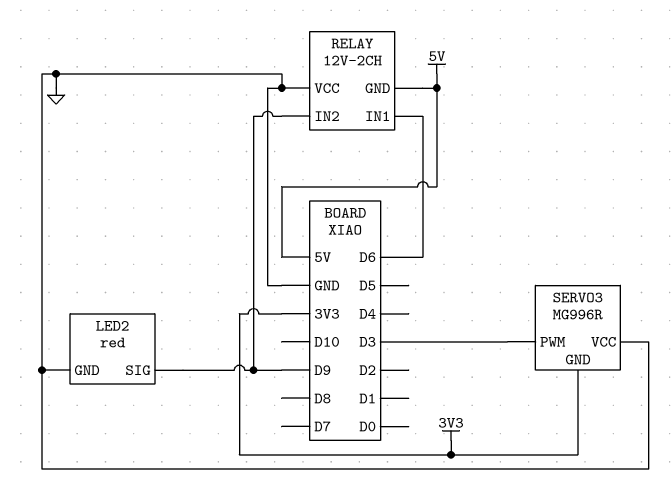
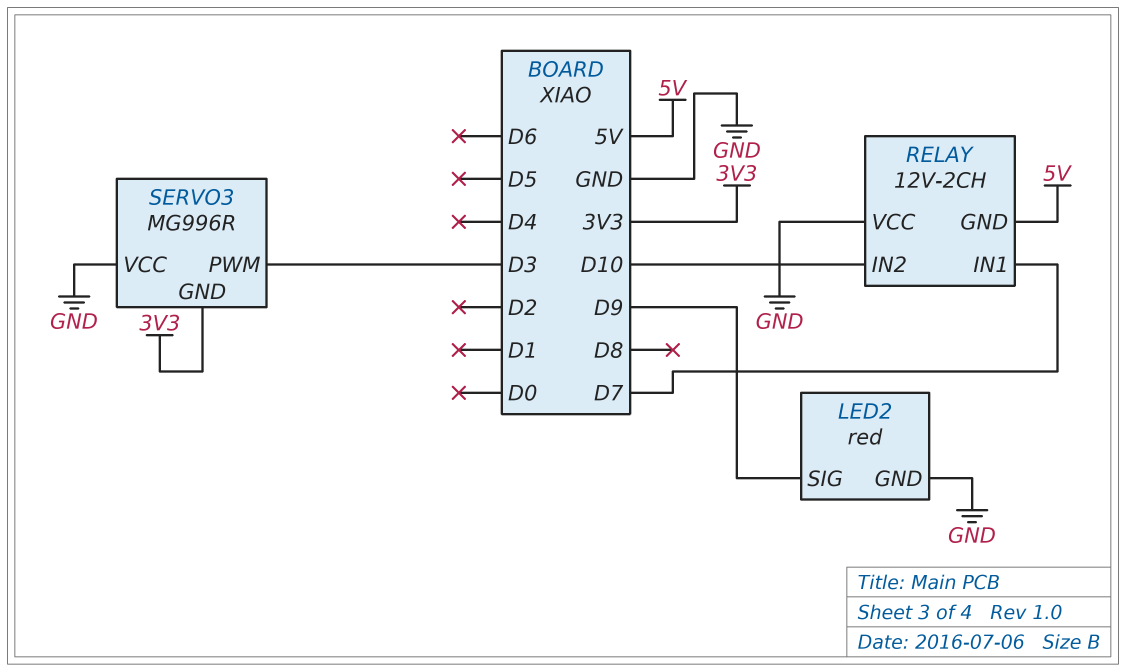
RELAY pin IN1: D6 -> D7
RELAY pin IN2: D9 -> D10

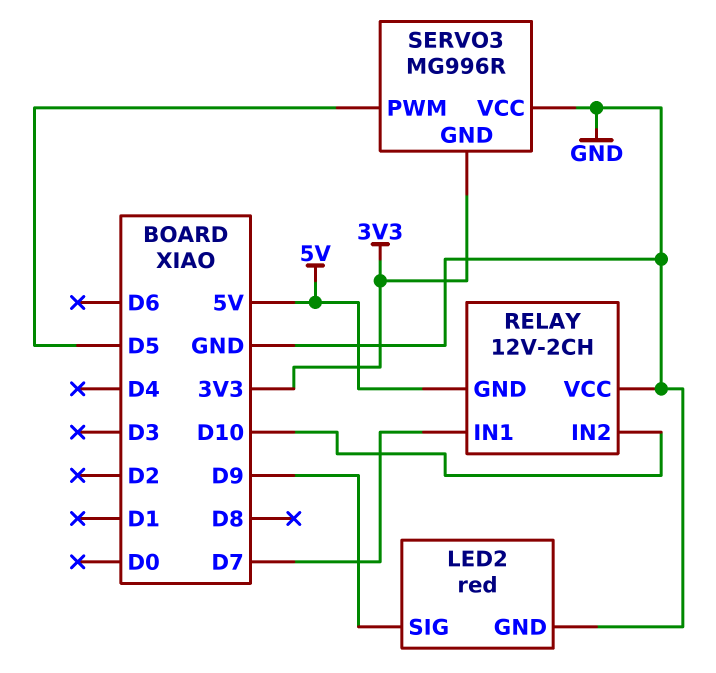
SERVO3 pin PWM: D3 -> D5

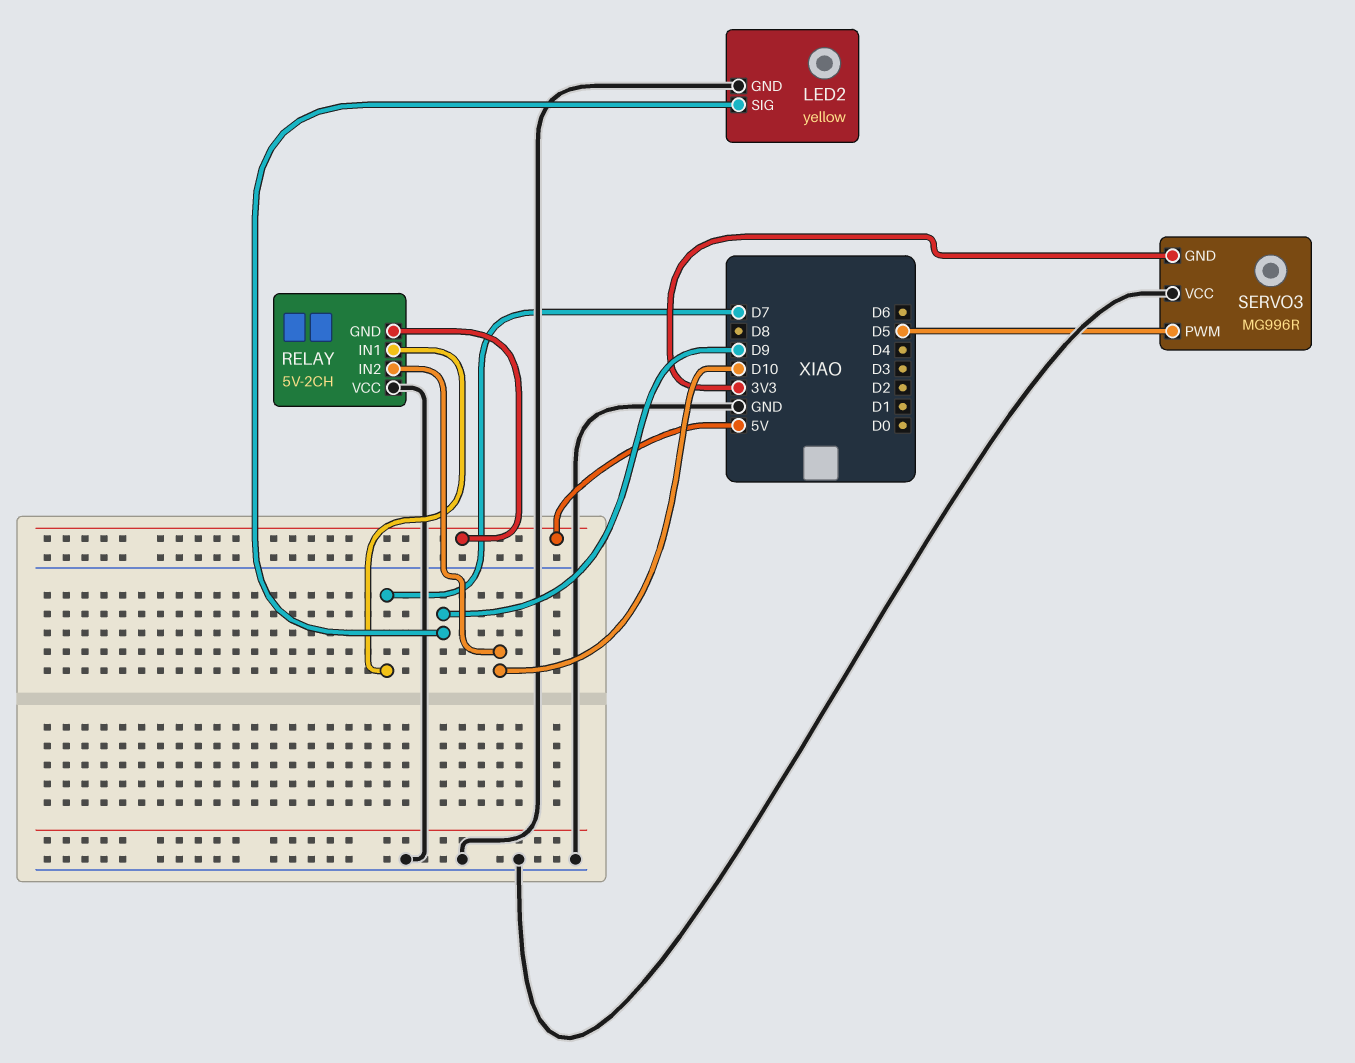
LED2: red -> yellow
RELAY: 12V-2CH -> 5V-2CH

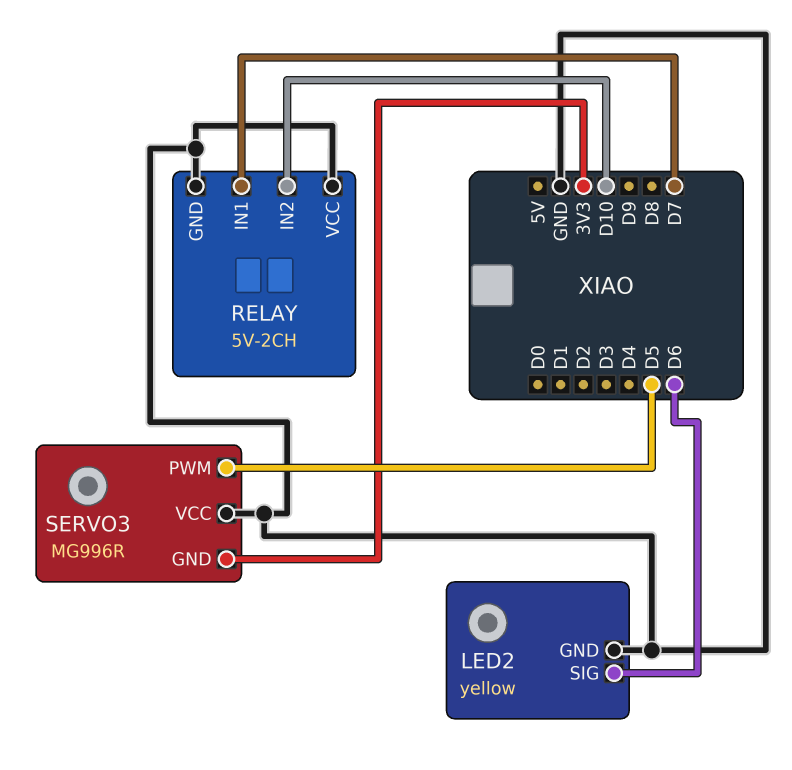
LED2 pin SIG: D9 -> D6
RELAY pin GND: 5V -> GND

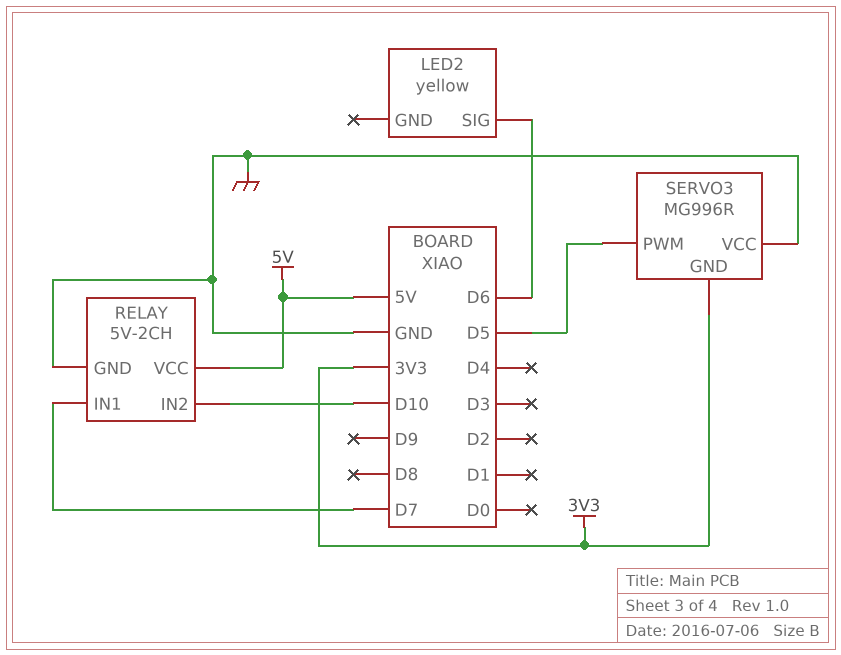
LED2 pin GND: GND -> none
RELAY pin VCC: GND -> 5V

